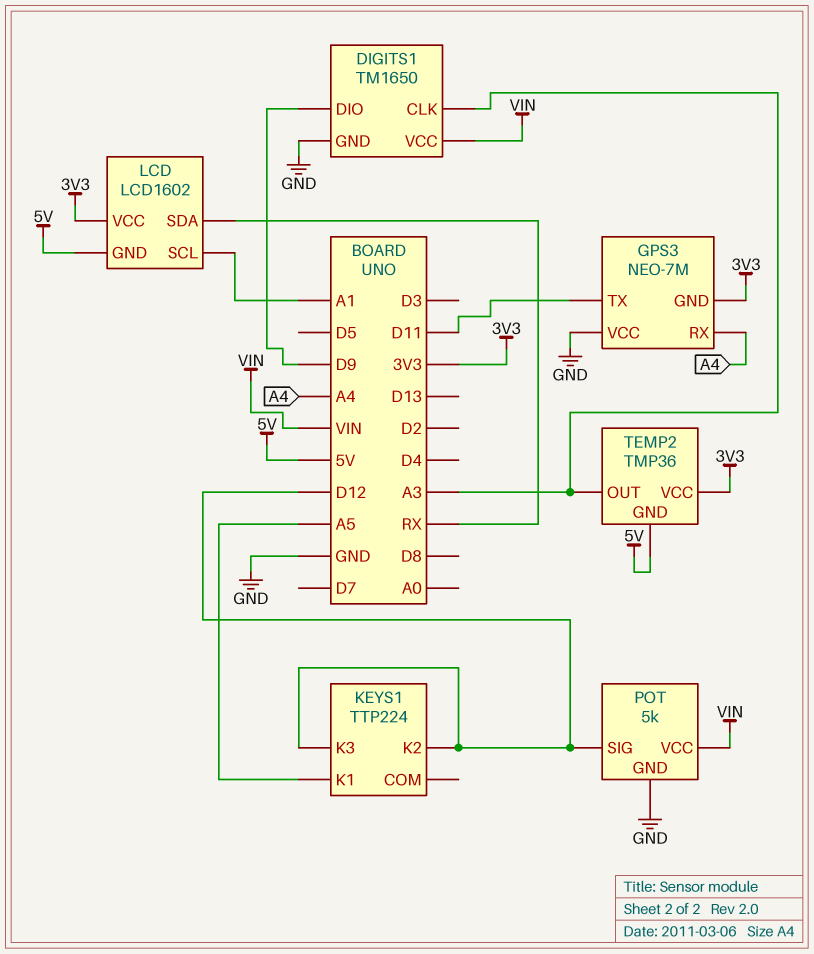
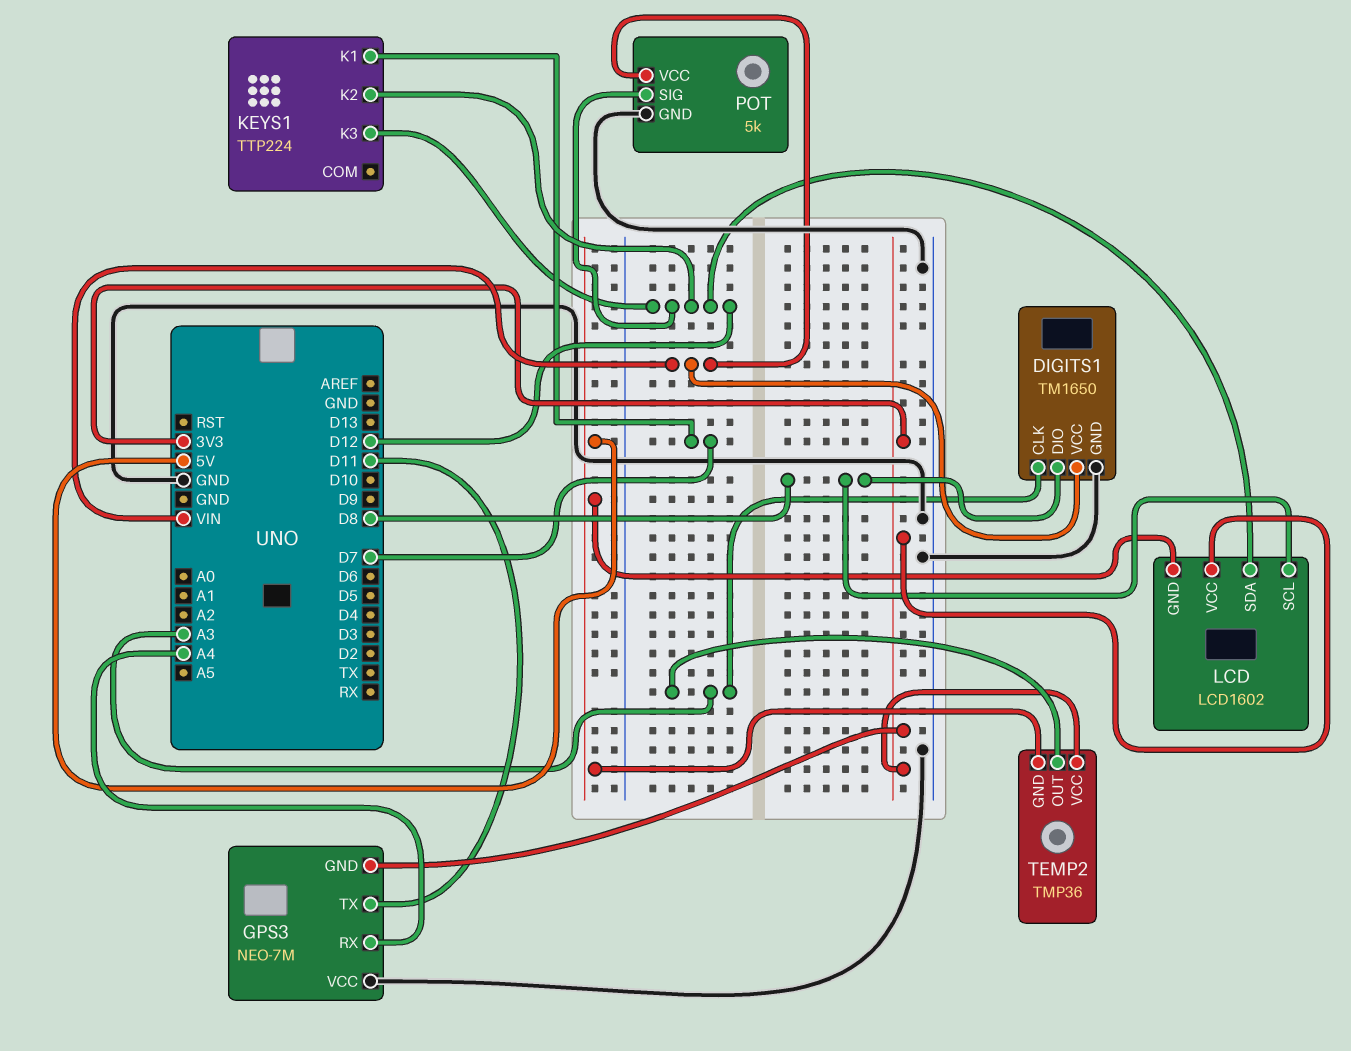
DIGITS1 pin DIO: D9 -> D8
KEYS1 pin K1: A5 -> D7
LCD pin SCL: A1 -> D8
LCD pin SDA: RX -> D12

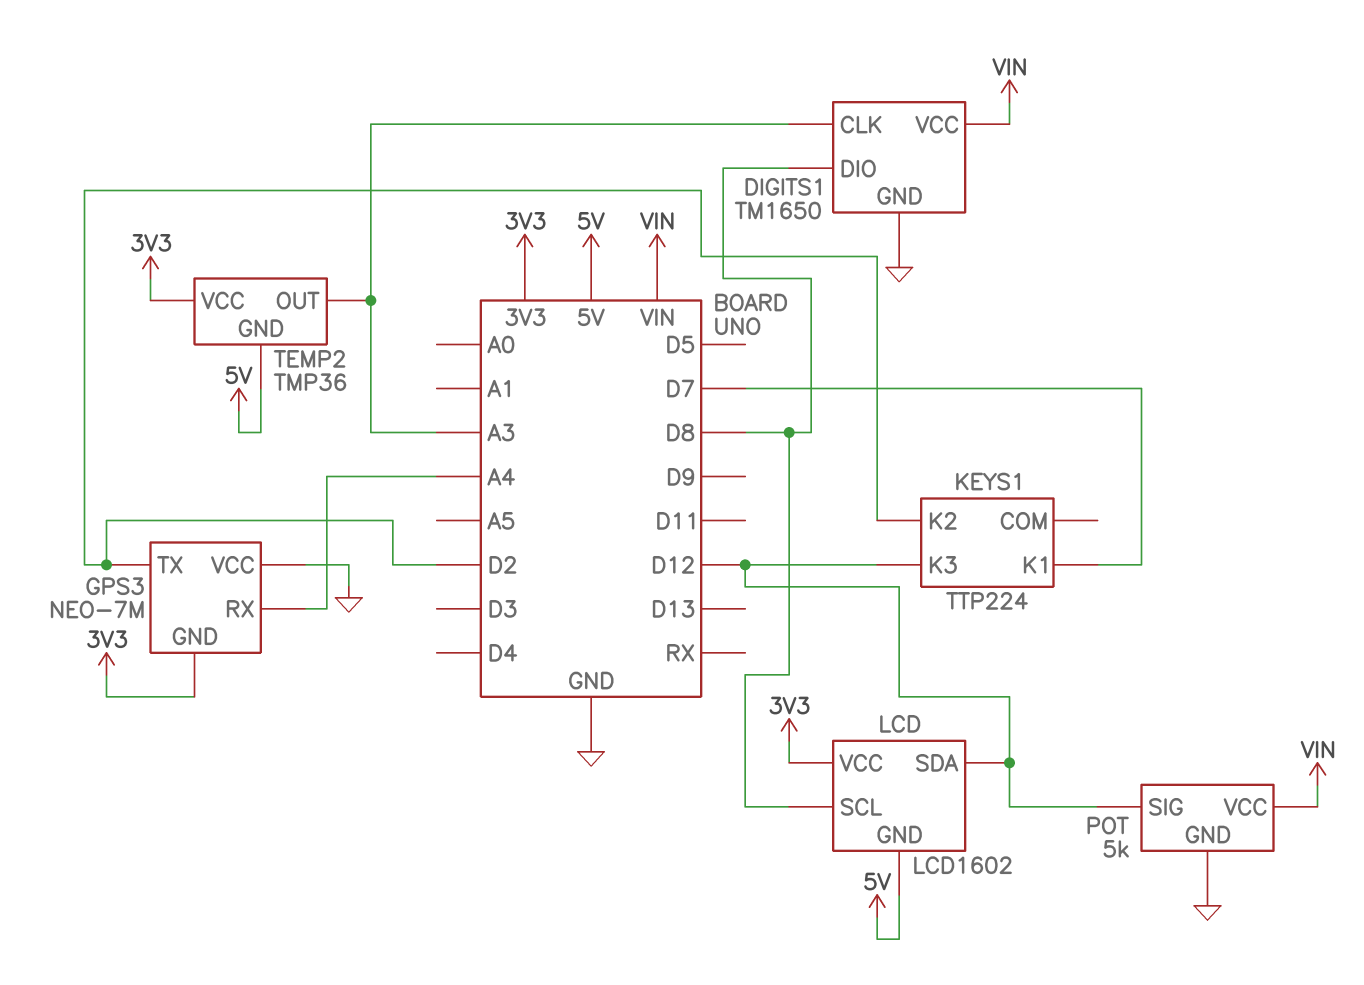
GPS3 pin TX: D11 -> D2
KEYS1 pin K2: D12 -> D2

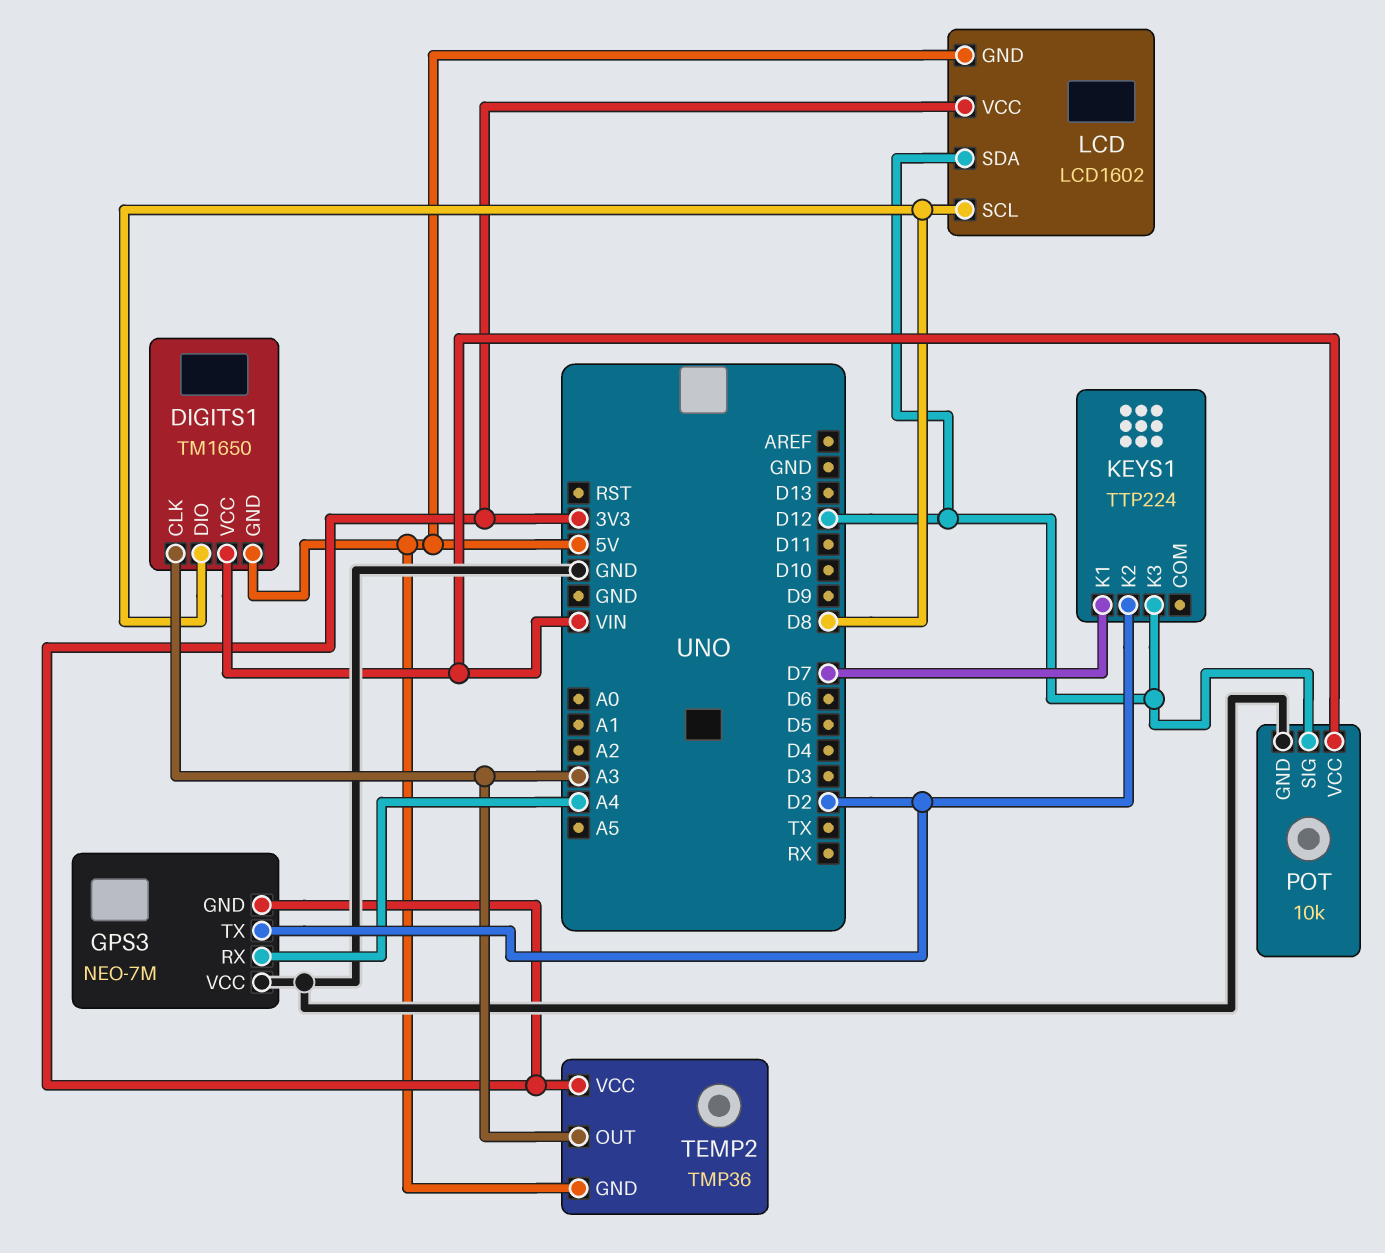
DIGITS1 pin GND: GND -> 5V
POT: 5k -> 10k

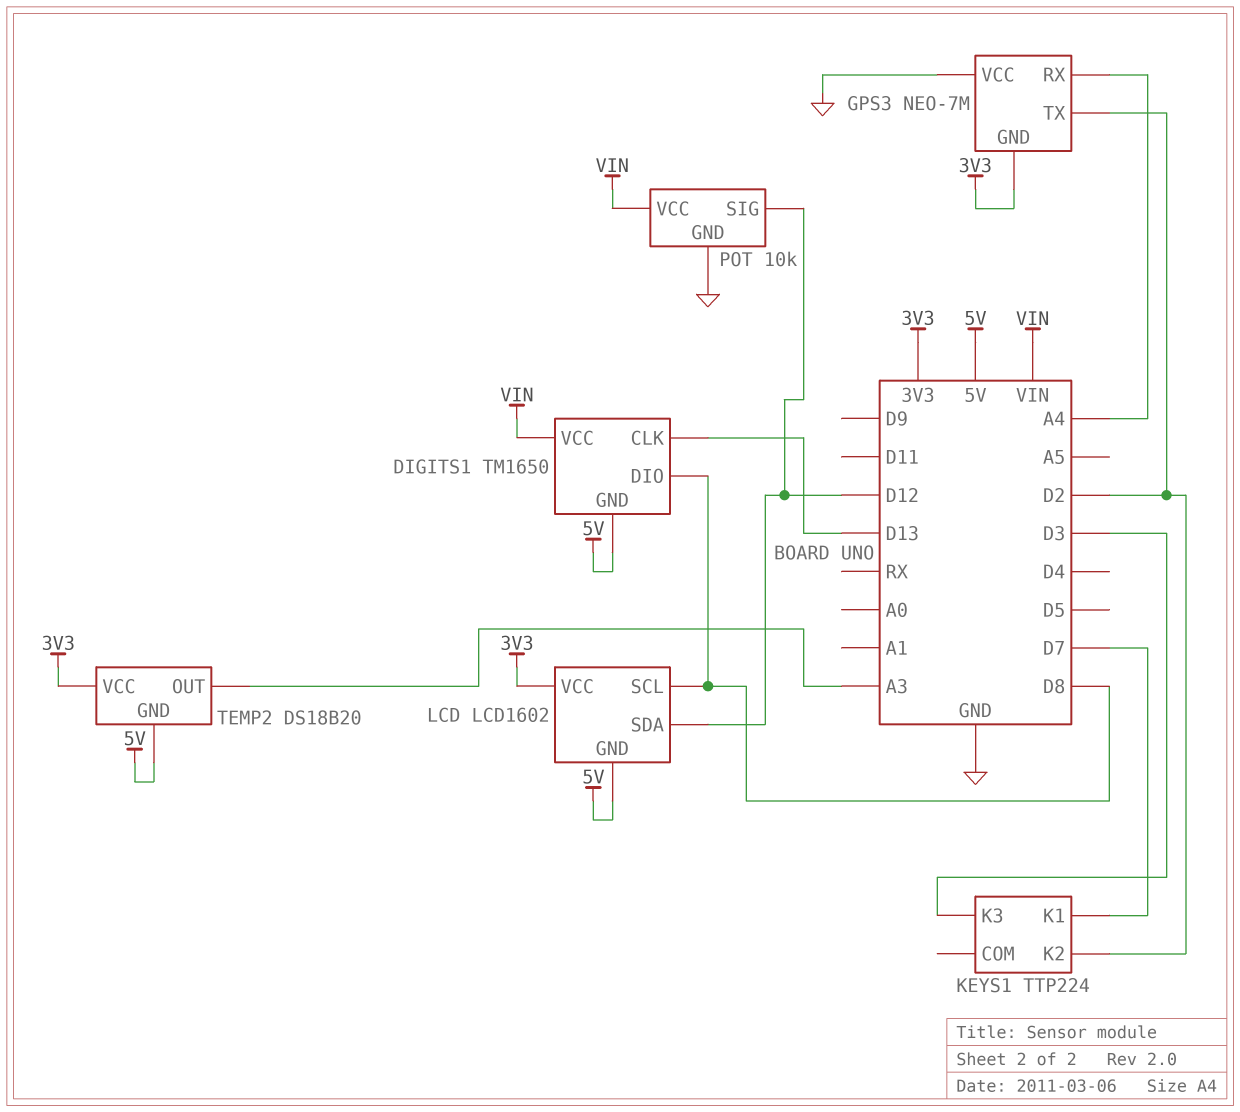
DIGITS1 pin CLK: A3 -> D13
KEYS1 pin K3: D12 -> D3
TEMP2: TMP36 -> DS18B20

